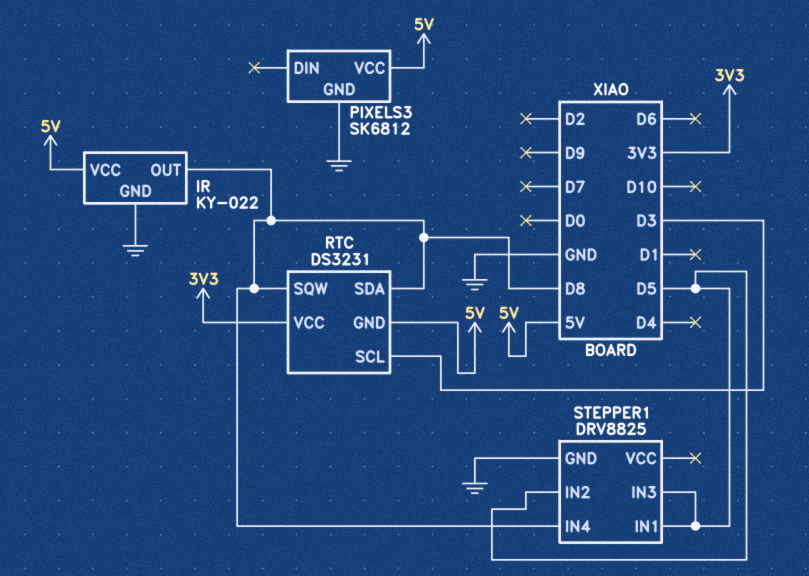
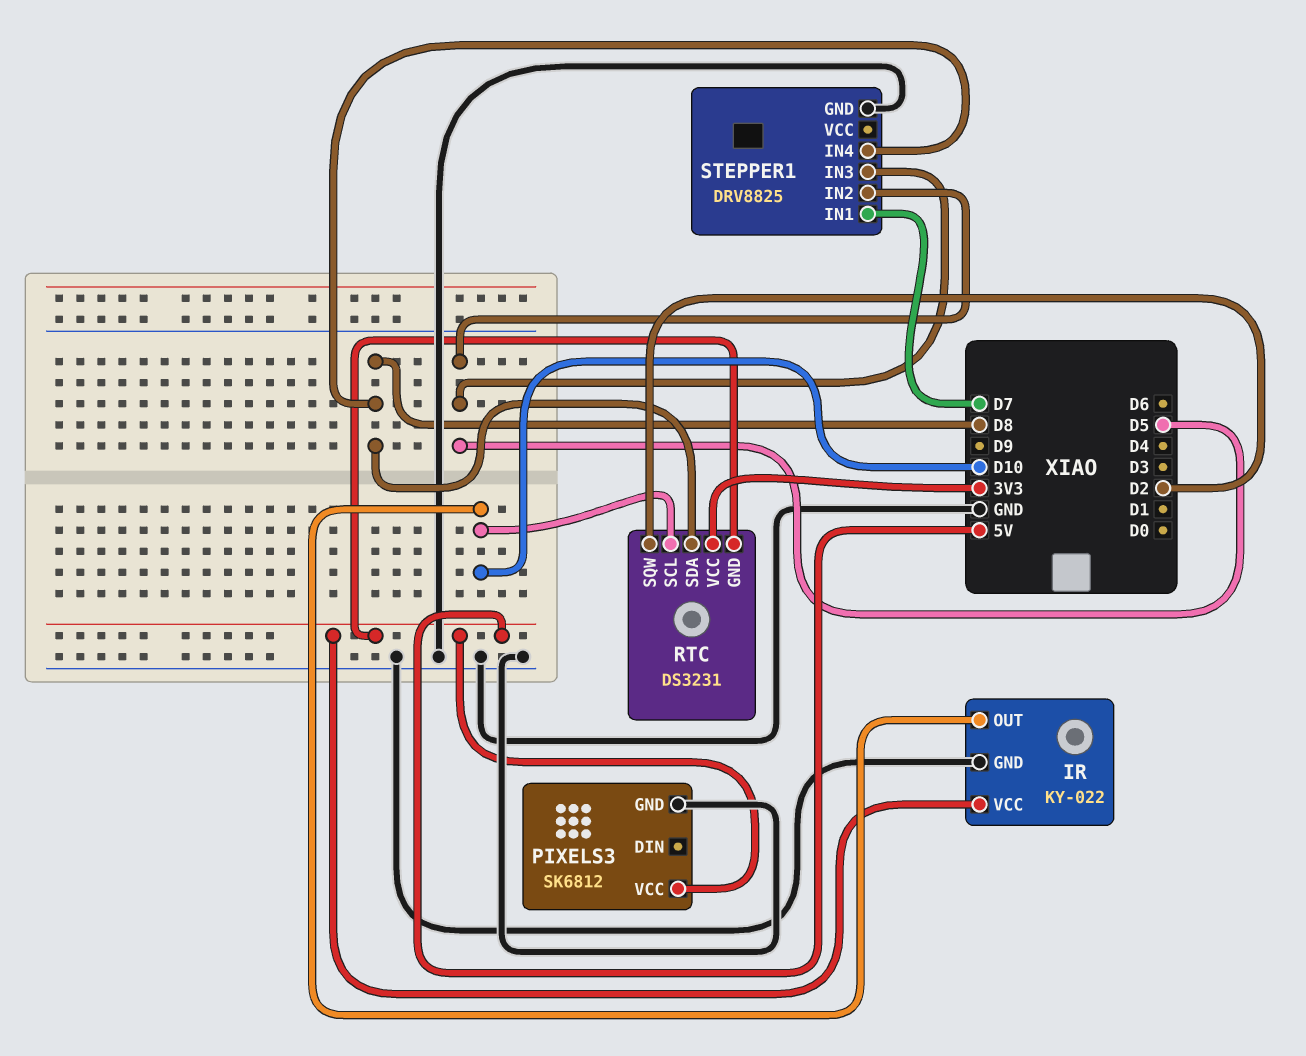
IR pin OUT: D8 -> D10
RTC pin SCL: D3 -> D10
RTC pin SQW: D8 -> D2
STEPPER1 pin IN1: D5 -> D7

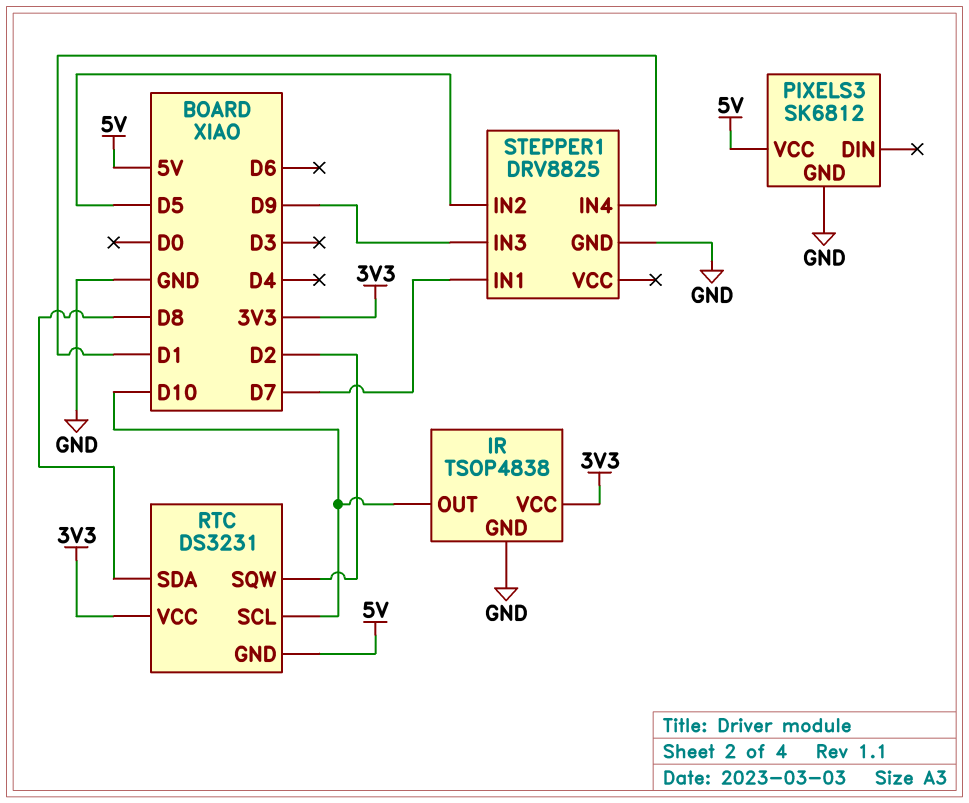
IR: KY-022 -> TSOP4838
IR pin VCC: 5V -> 3V3
STEPPER1 pin IN3: D5 -> D9
STEPPER1 pin IN4: D8 -> D1

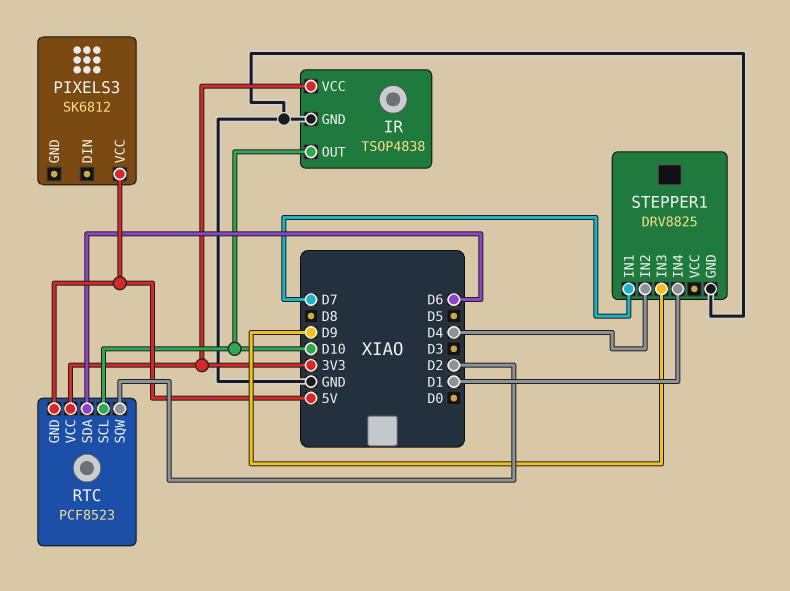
PIXELS3 pin GND: GND -> none
RTC: DS3231 -> PCF8523
RTC pin SDA: D8 -> D6
STEPPER1 pin IN2: D5 -> D4

